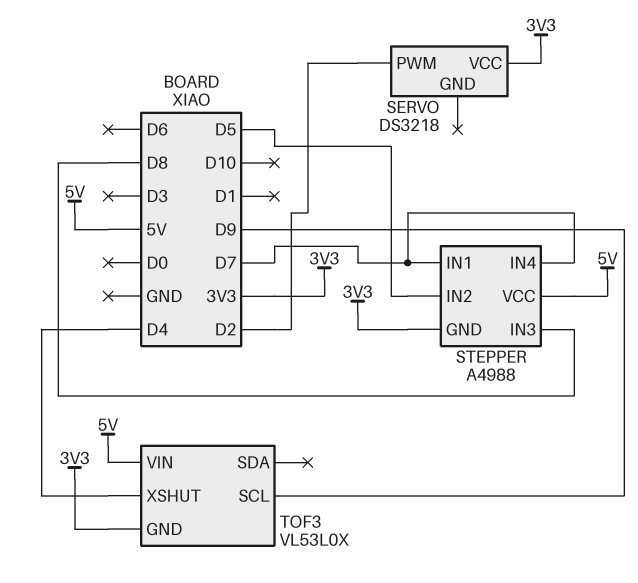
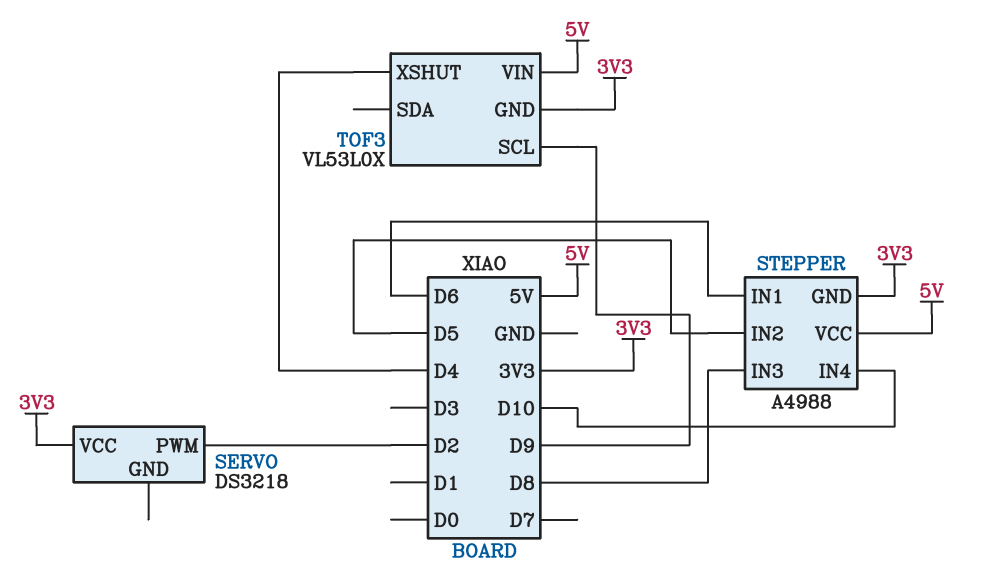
STEPPER pin IN1: D7 -> D6
STEPPER pin IN4: D7 -> D10

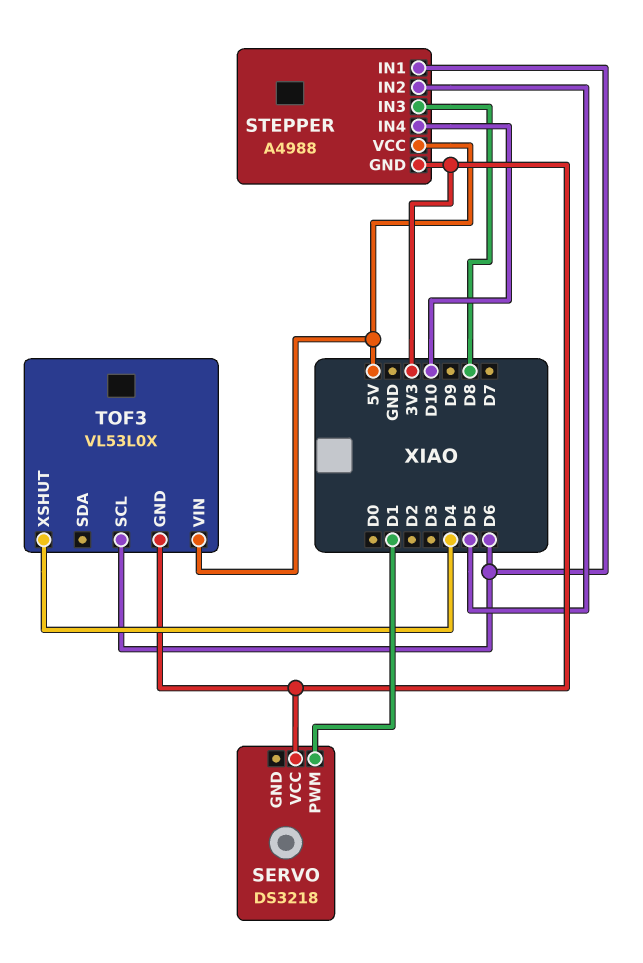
SERVO pin PWM: D2 -> D1
TOF3 pin SCL: D9 -> D6

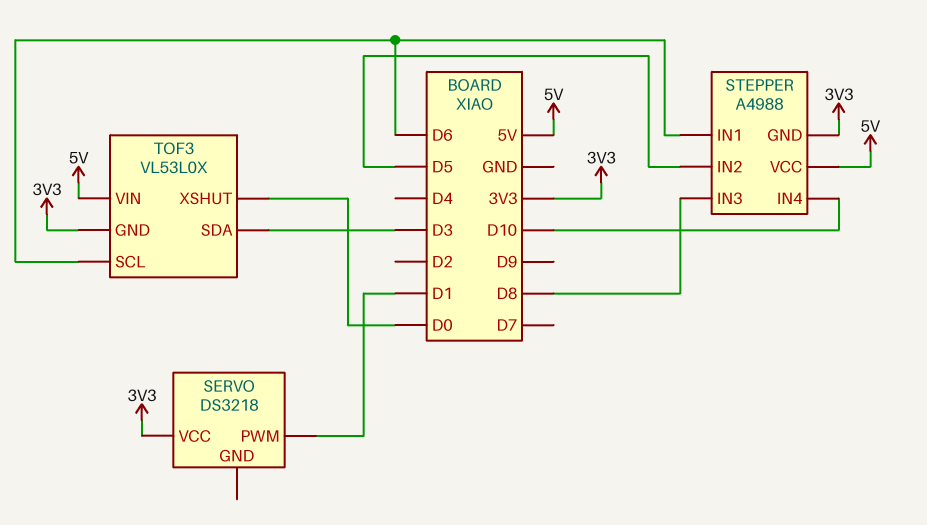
TOF3 pin SDA: none -> D3
TOF3 pin XSHUT: D4 -> D0

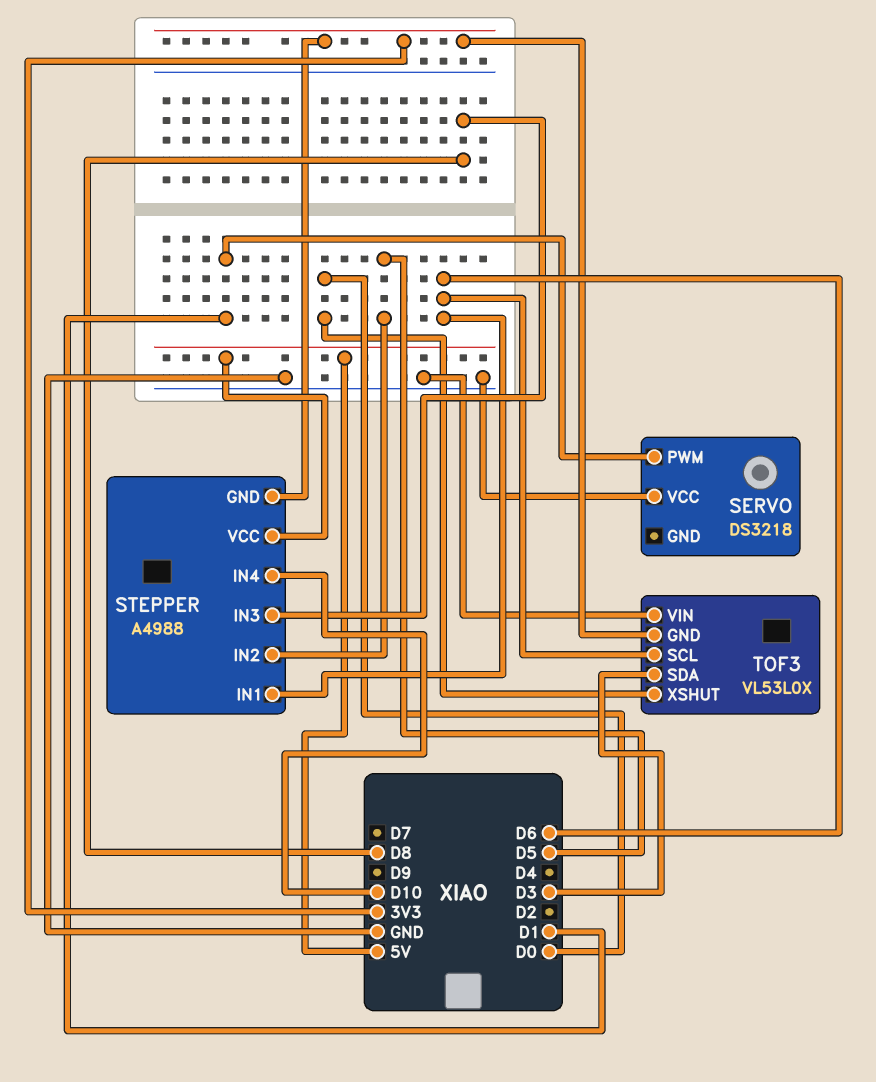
SERVO pin VCC: 3V3 -> GND
TOF3 pin VIN: 5V -> GND

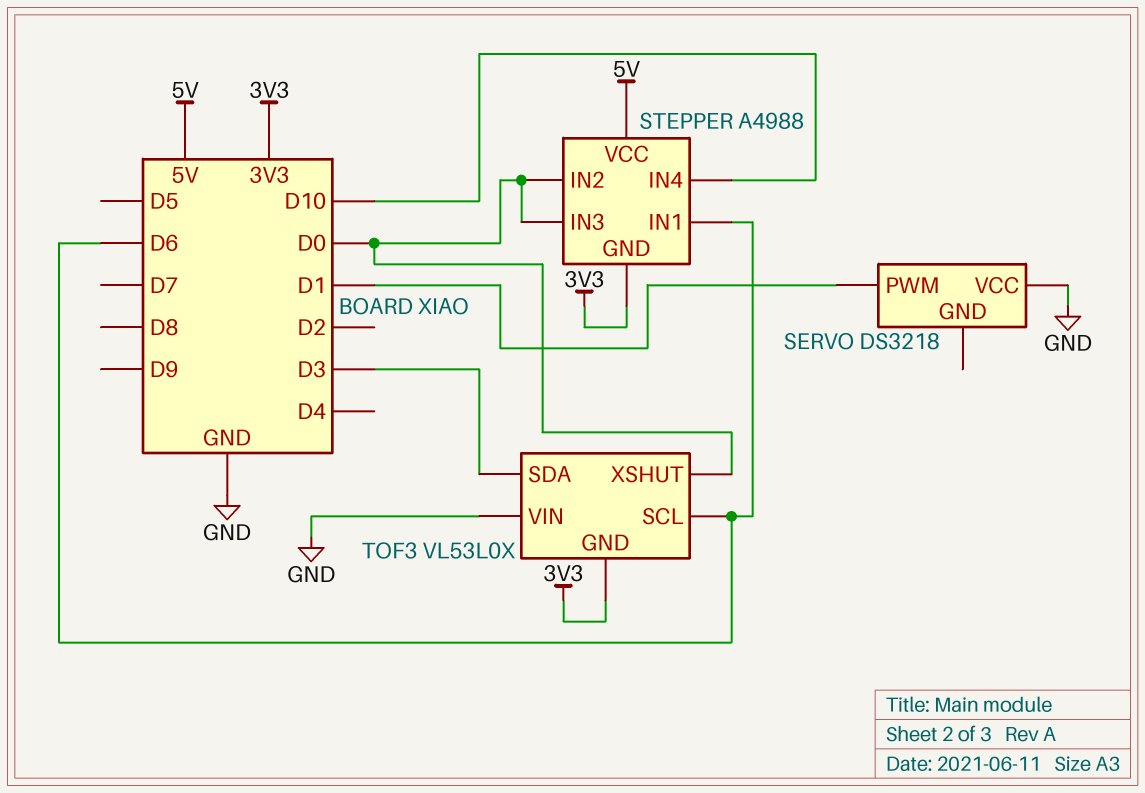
STEPPER pin IN2: D5 -> D0
STEPPER pin IN3: D8 -> D0

